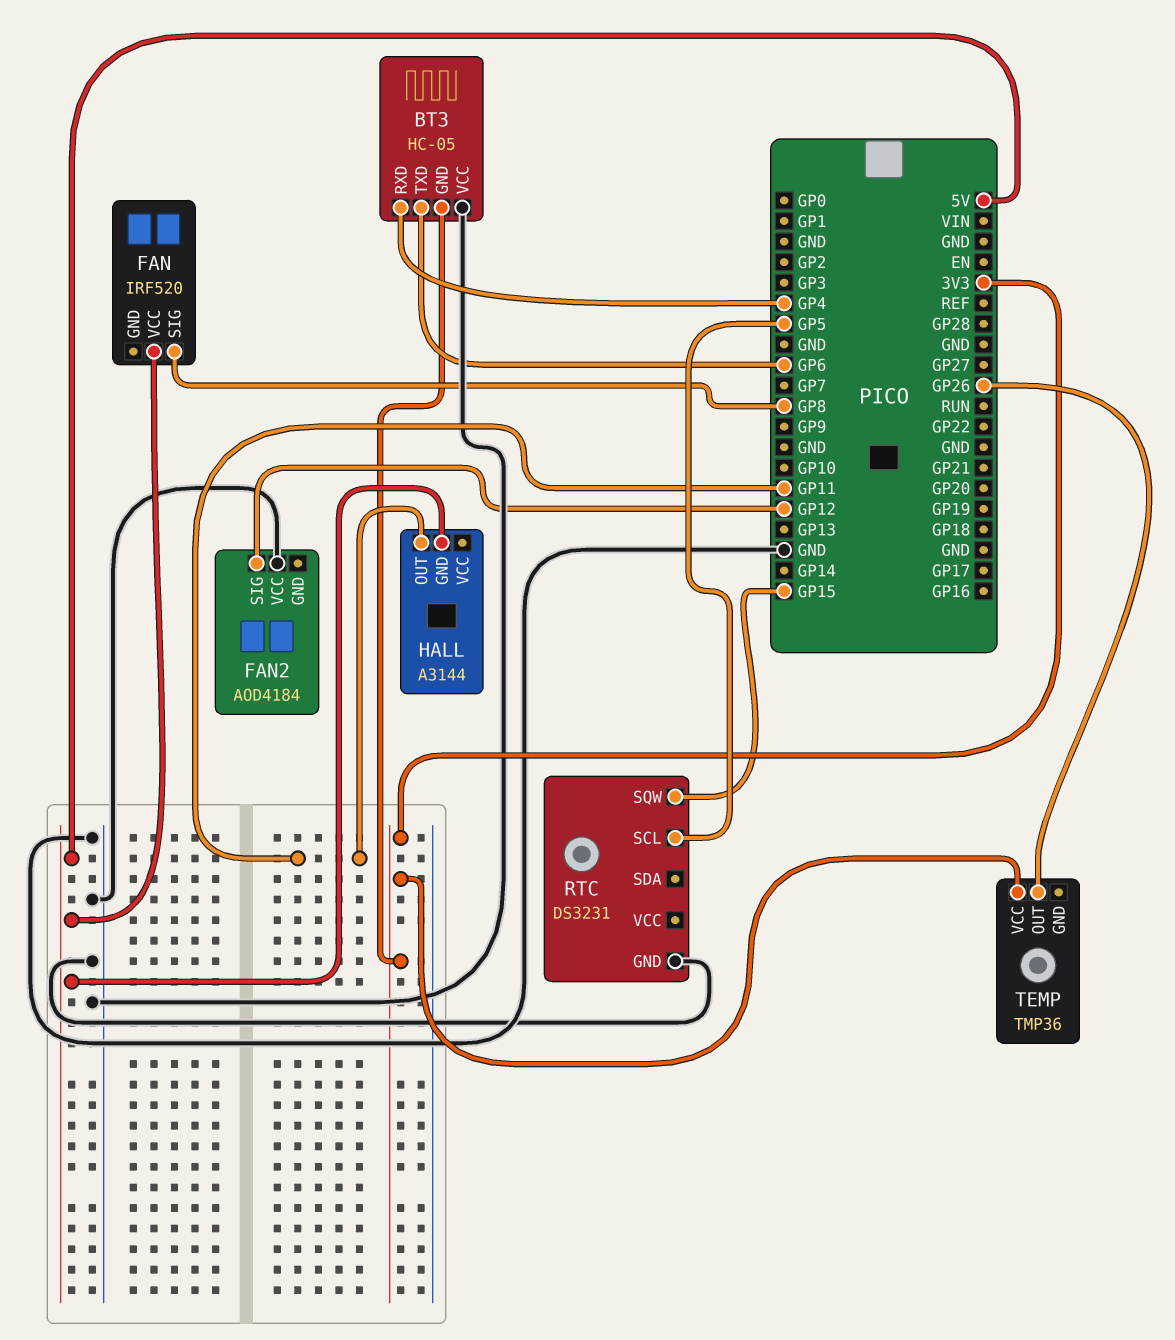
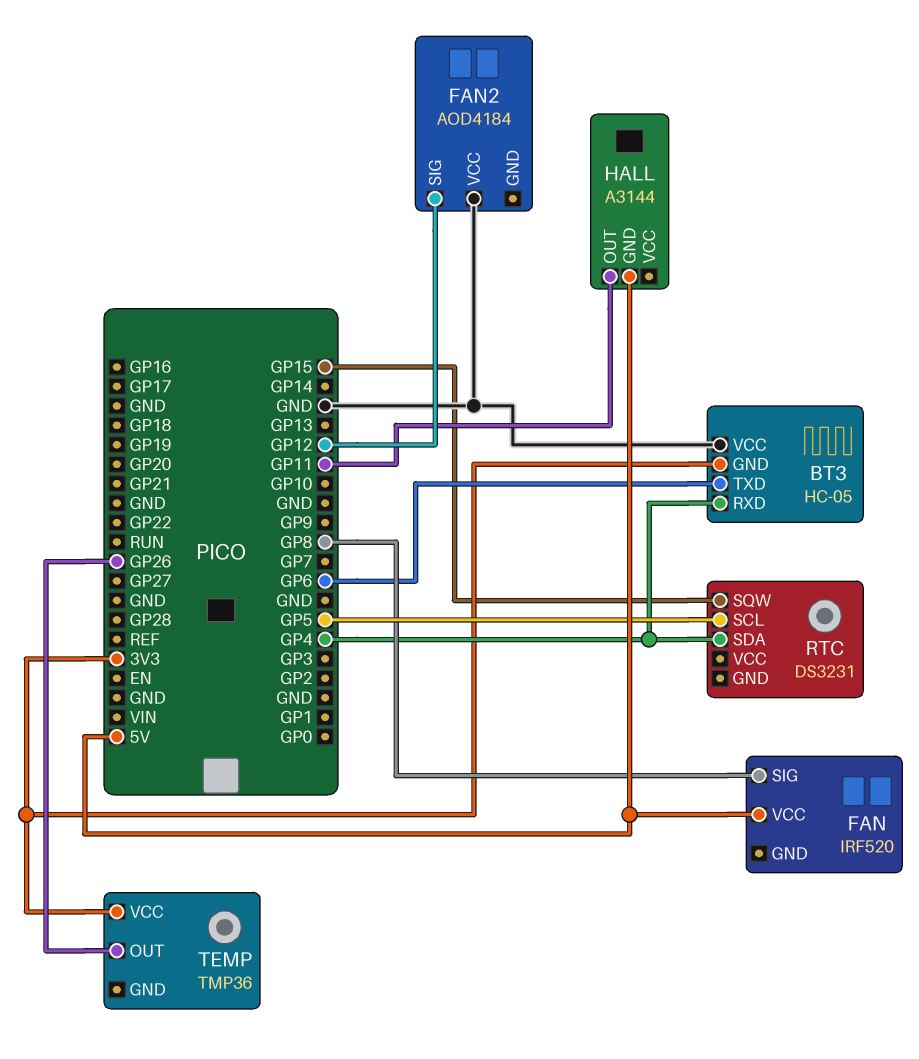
RTC pin GND: GND -> none
RTC pin SDA: none -> GP4

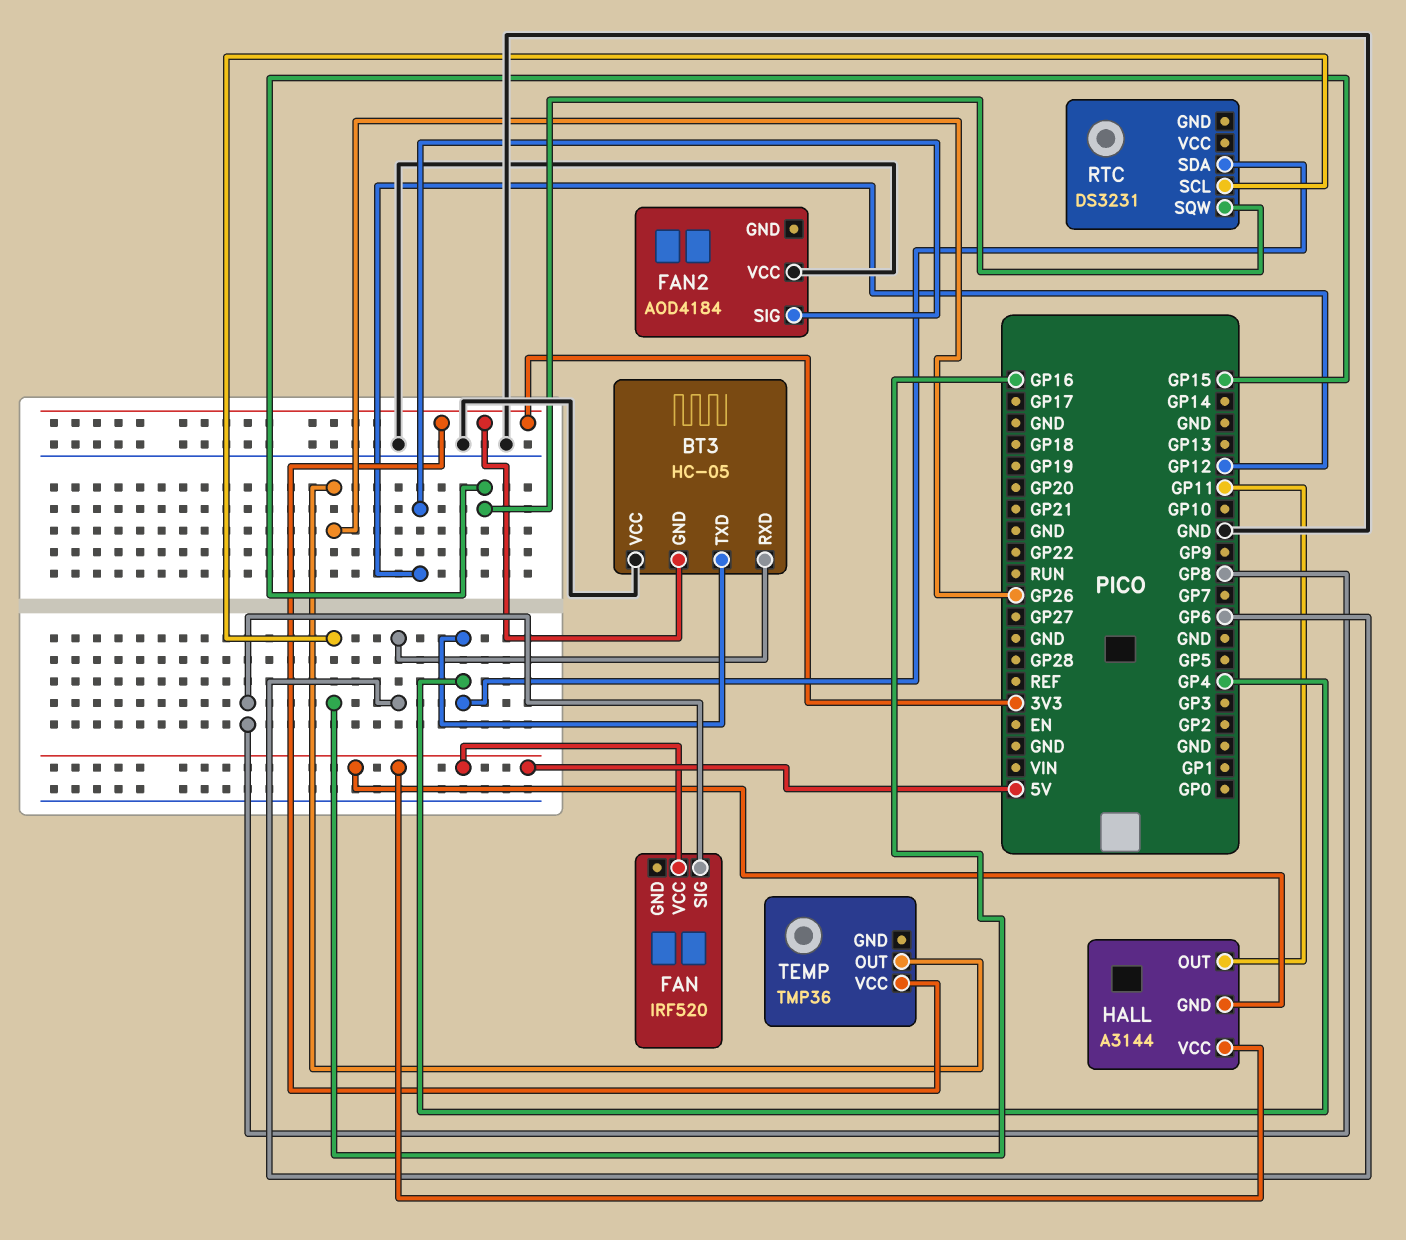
BT3 pin RXD: GP4 -> GP6
BT3 pin TXD: GP6 -> GP4
HALL pin VCC: none -> 5V
RTC pin SCL: GP5 -> GP16

